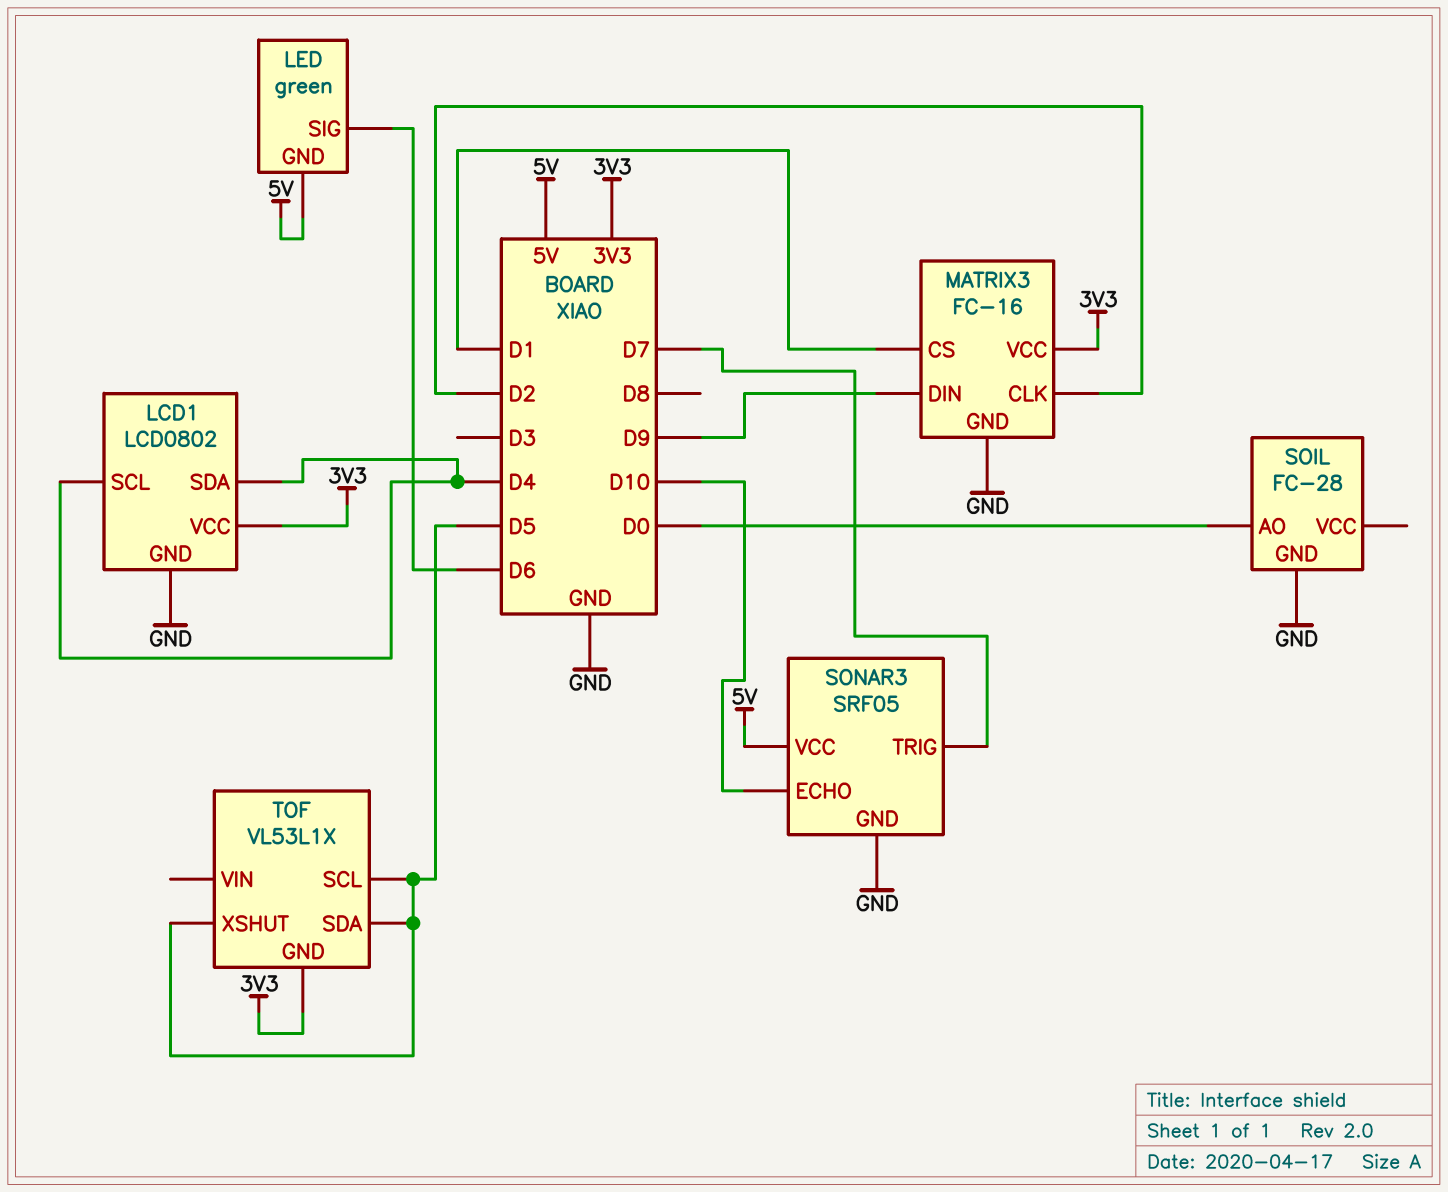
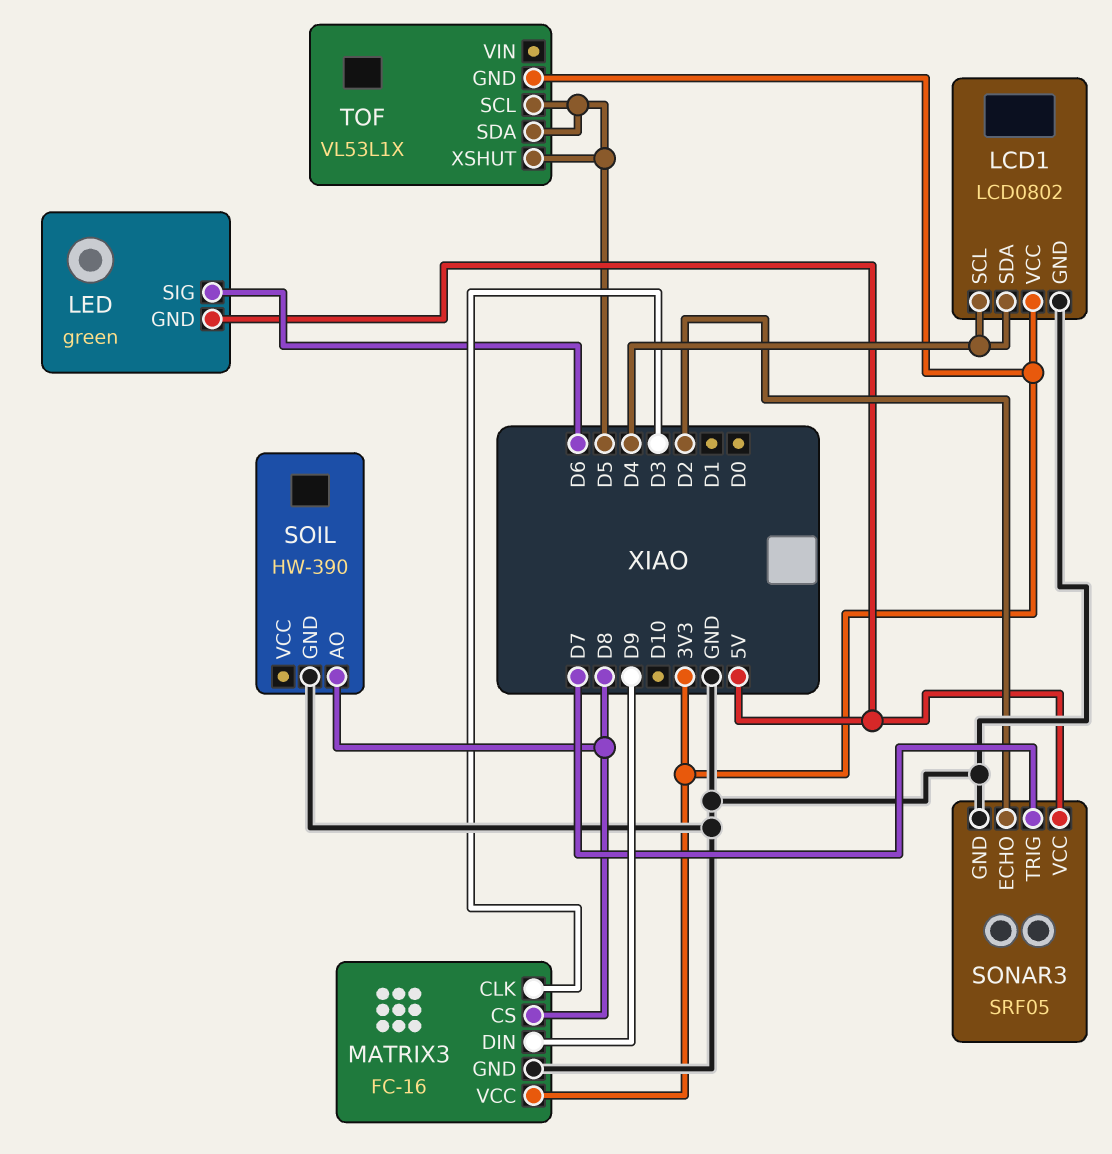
MATRIX3 pin CLK: D2 -> D3
MATRIX3 pin CS: D1 -> D8
SOIL: FC-28 -> HW-390
SOIL pin AO: D0 -> D8
SONAR3 pin ECHO: D10 -> D2

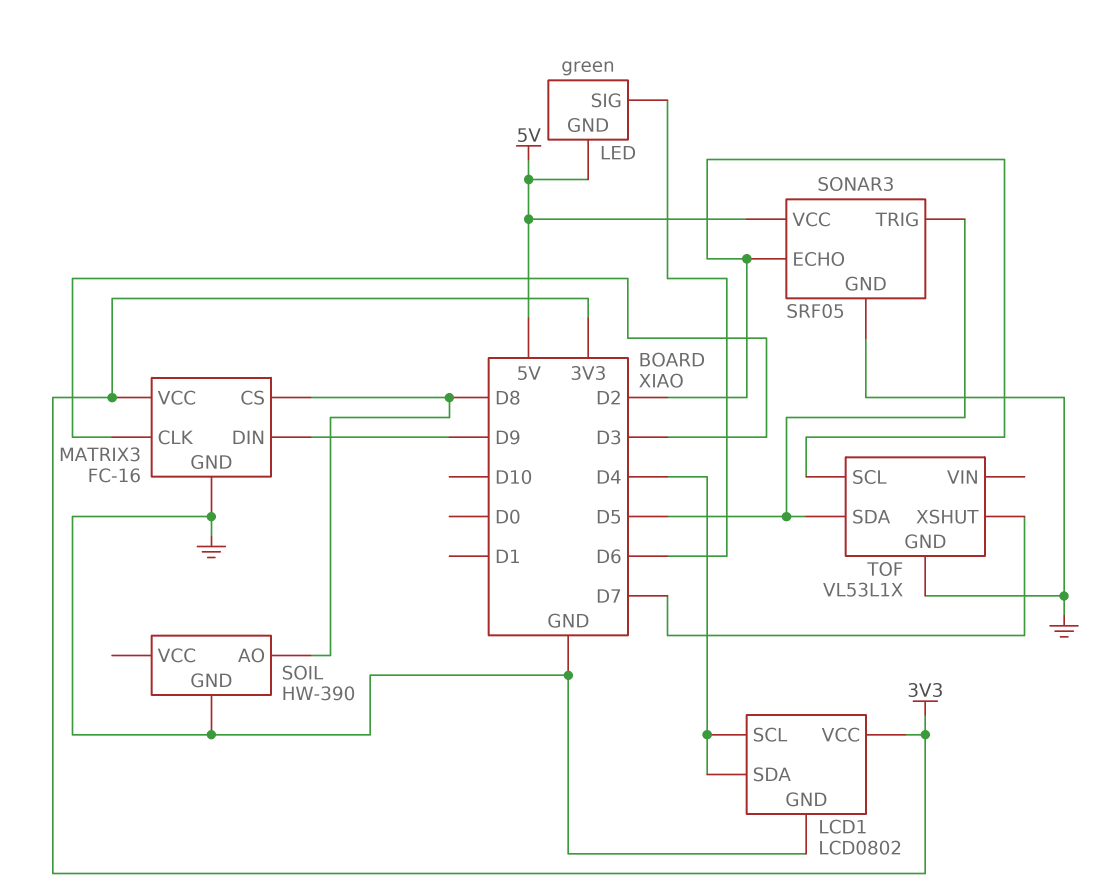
SONAR3 pin TRIG: D7 -> D5
TOF pin GND: 3V3 -> GND
TOF pin SCL: D5 -> D2
TOF pin XSHUT: D5 -> D7

